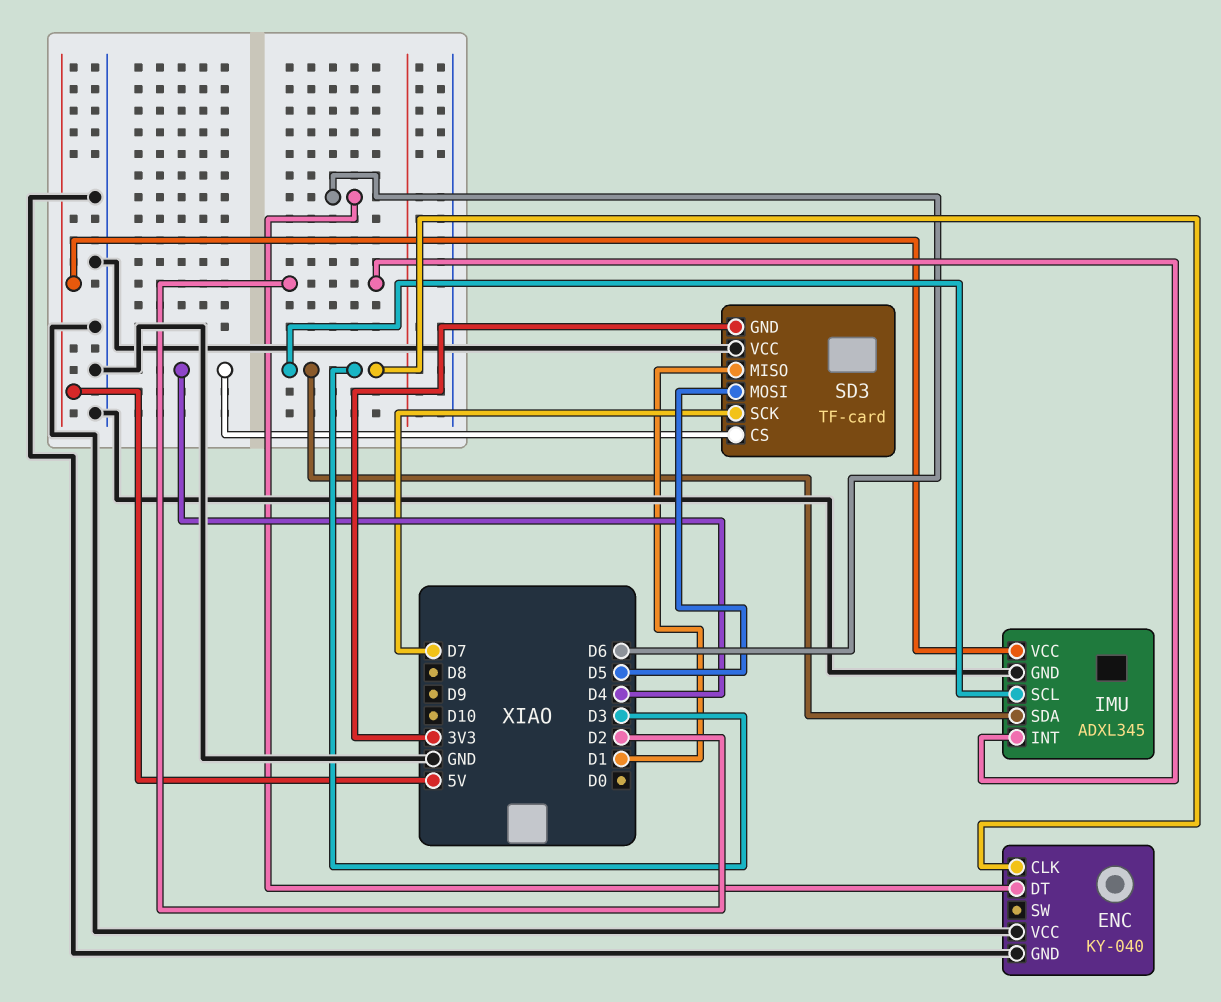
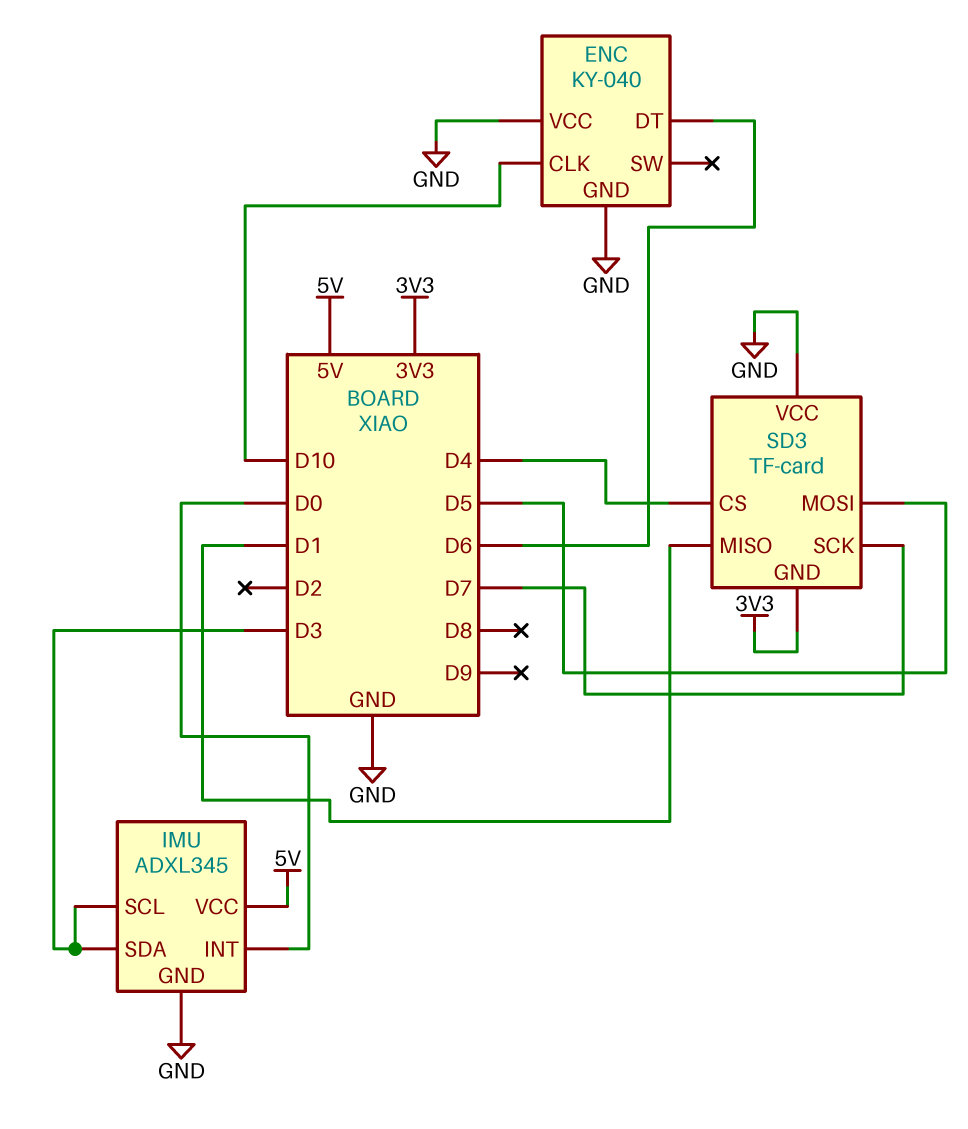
ENC pin CLK: D3 -> D10
IMU pin INT: D2 -> D0

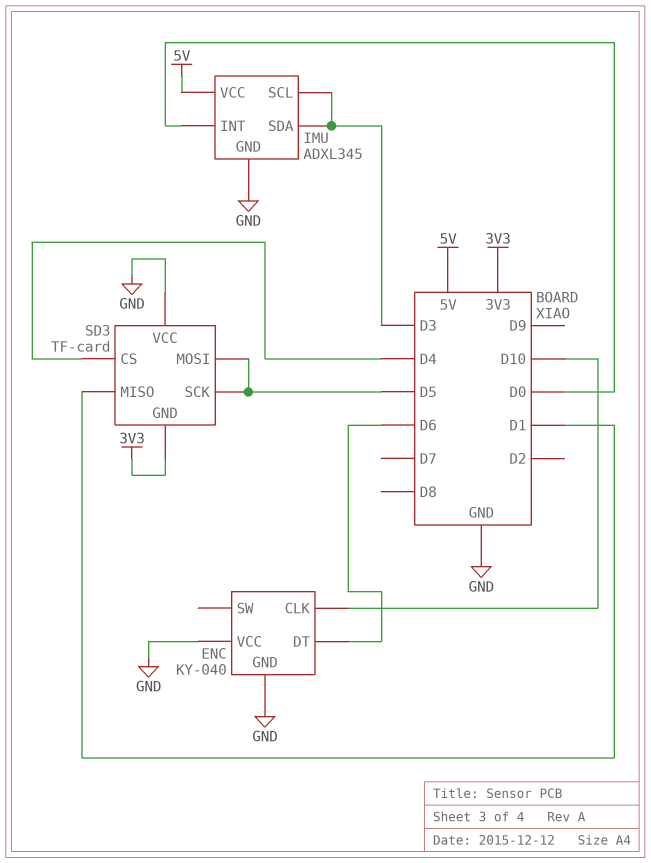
SD3 pin SCK: D7 -> D5

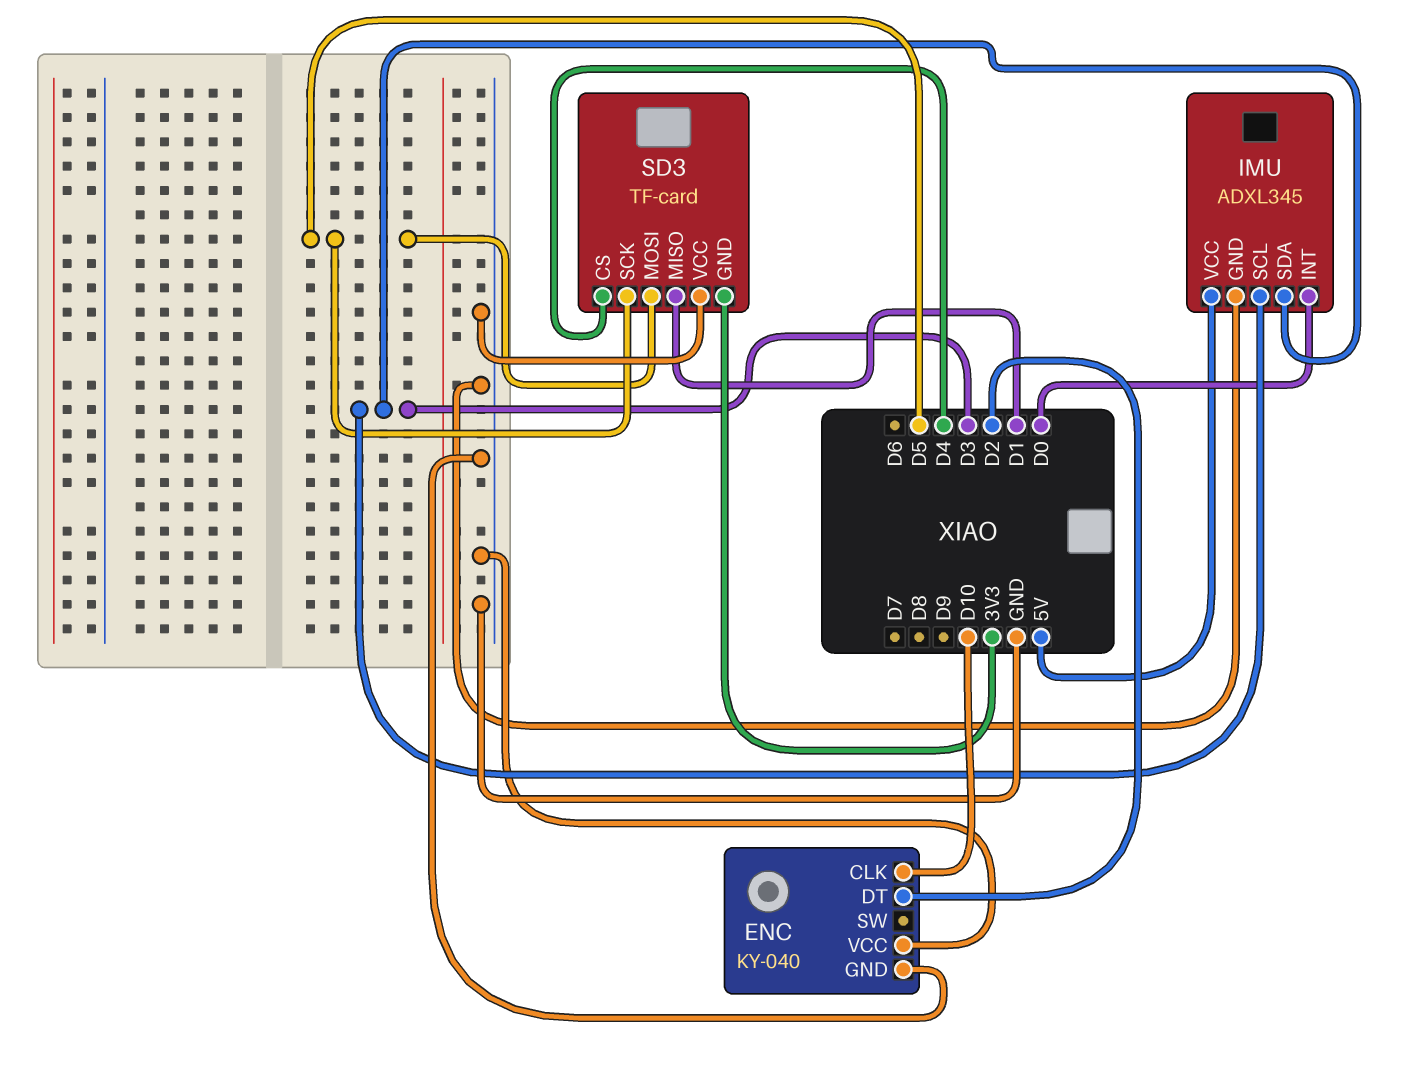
ENC pin DT: D6 -> D2

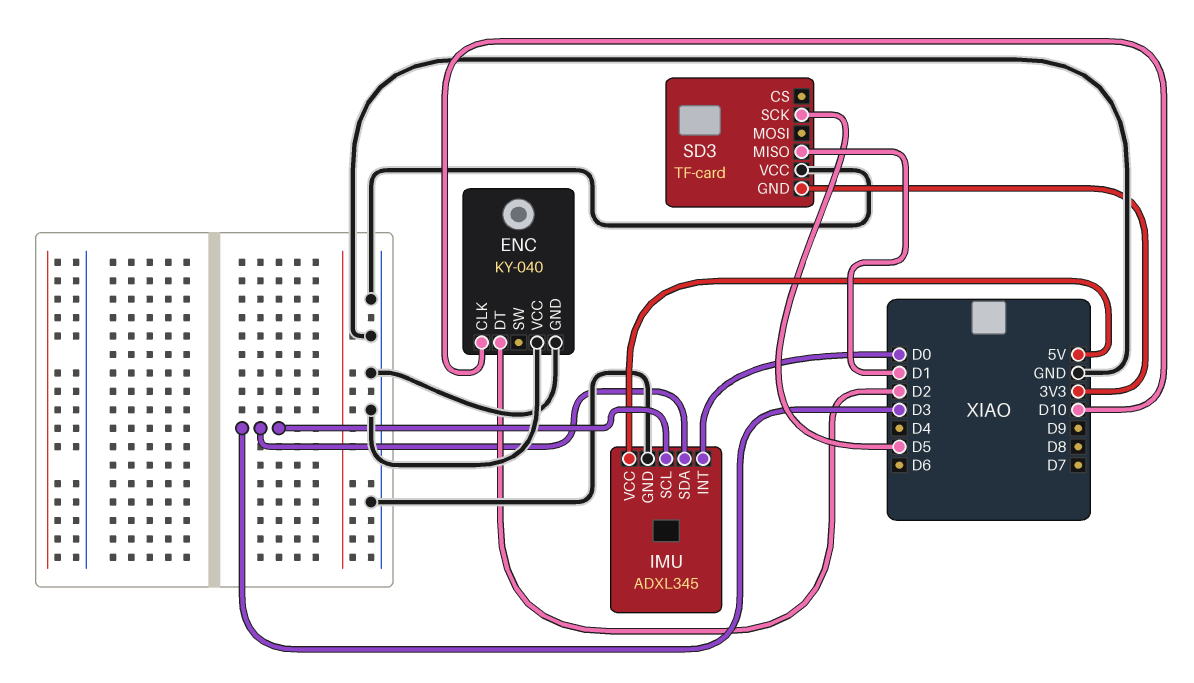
SD3 pin CS: D4 -> none
SD3 pin MOSI: D5 -> none

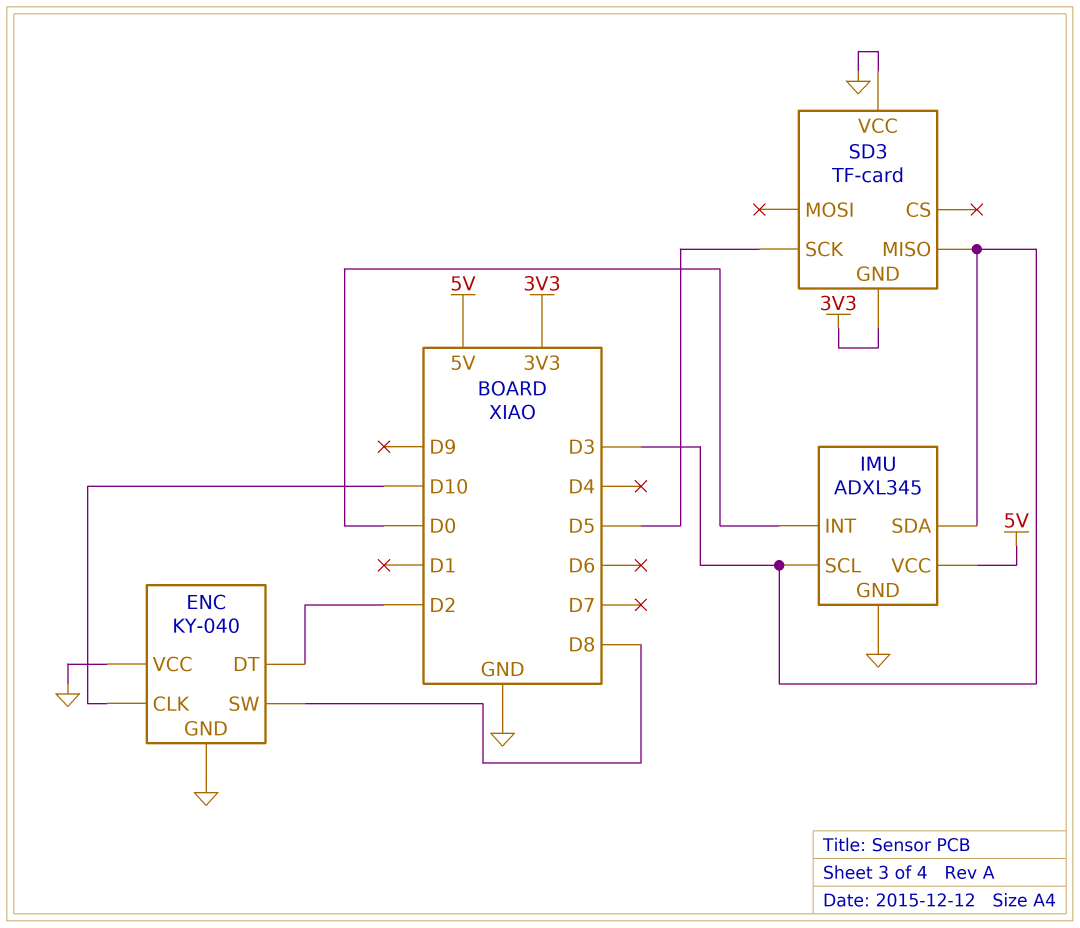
ENC pin SW: none -> D8
SD3 pin MISO: D1 -> D3

